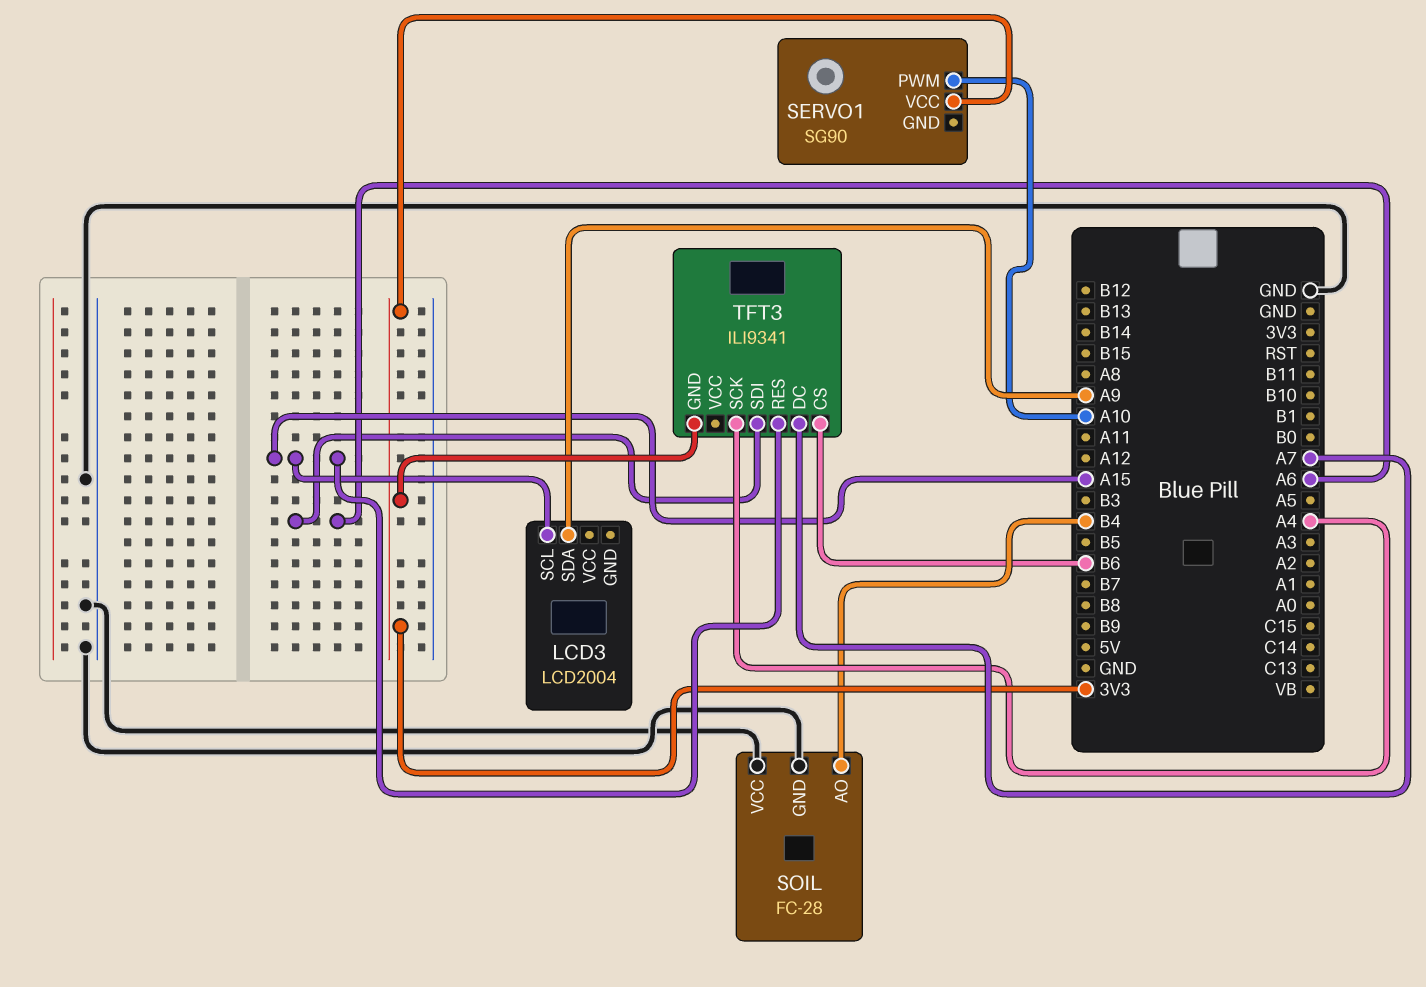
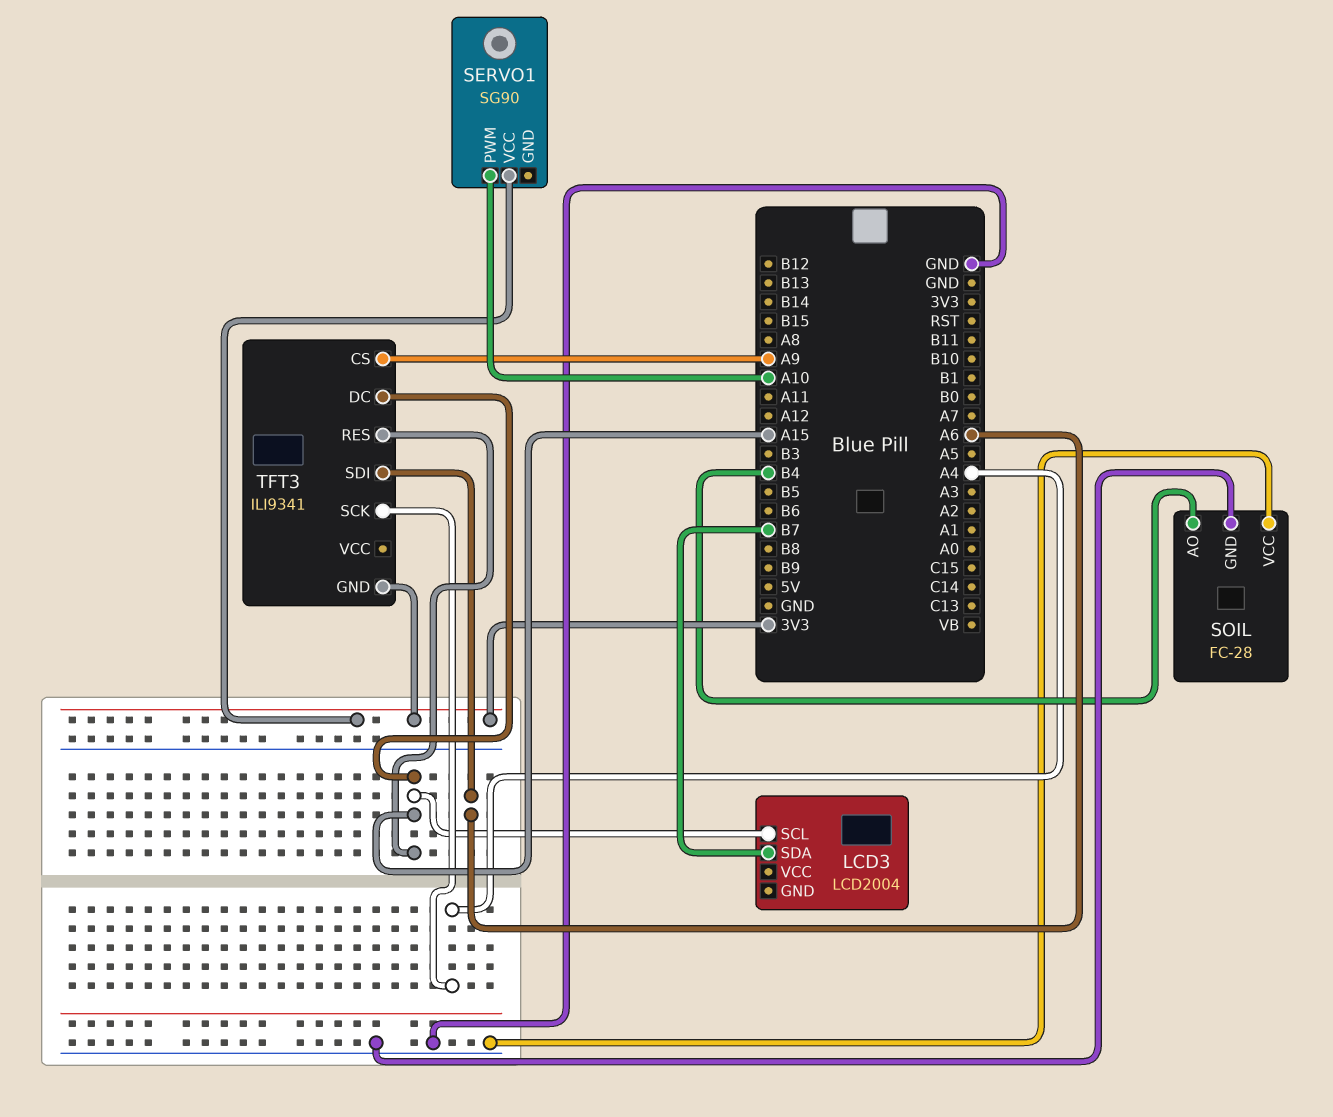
LCD3 pin SDA: A9 -> B7
TFT3 pin CS: B6 -> A9
TFT3 pin DC: A7 -> A15

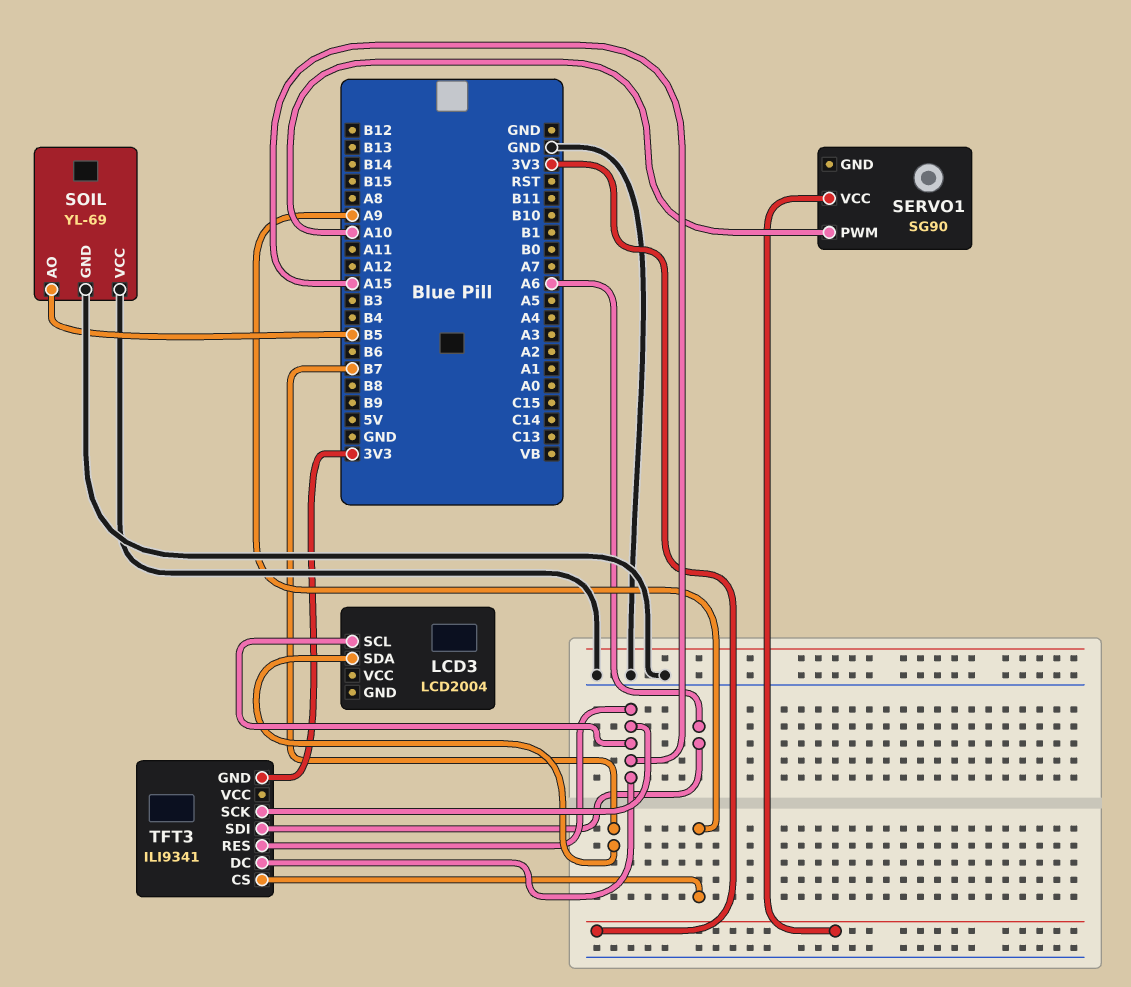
SOIL: FC-28 -> YL-69
SOIL pin AO: B4 -> B5
TFT3 pin SCK: A4 -> A15

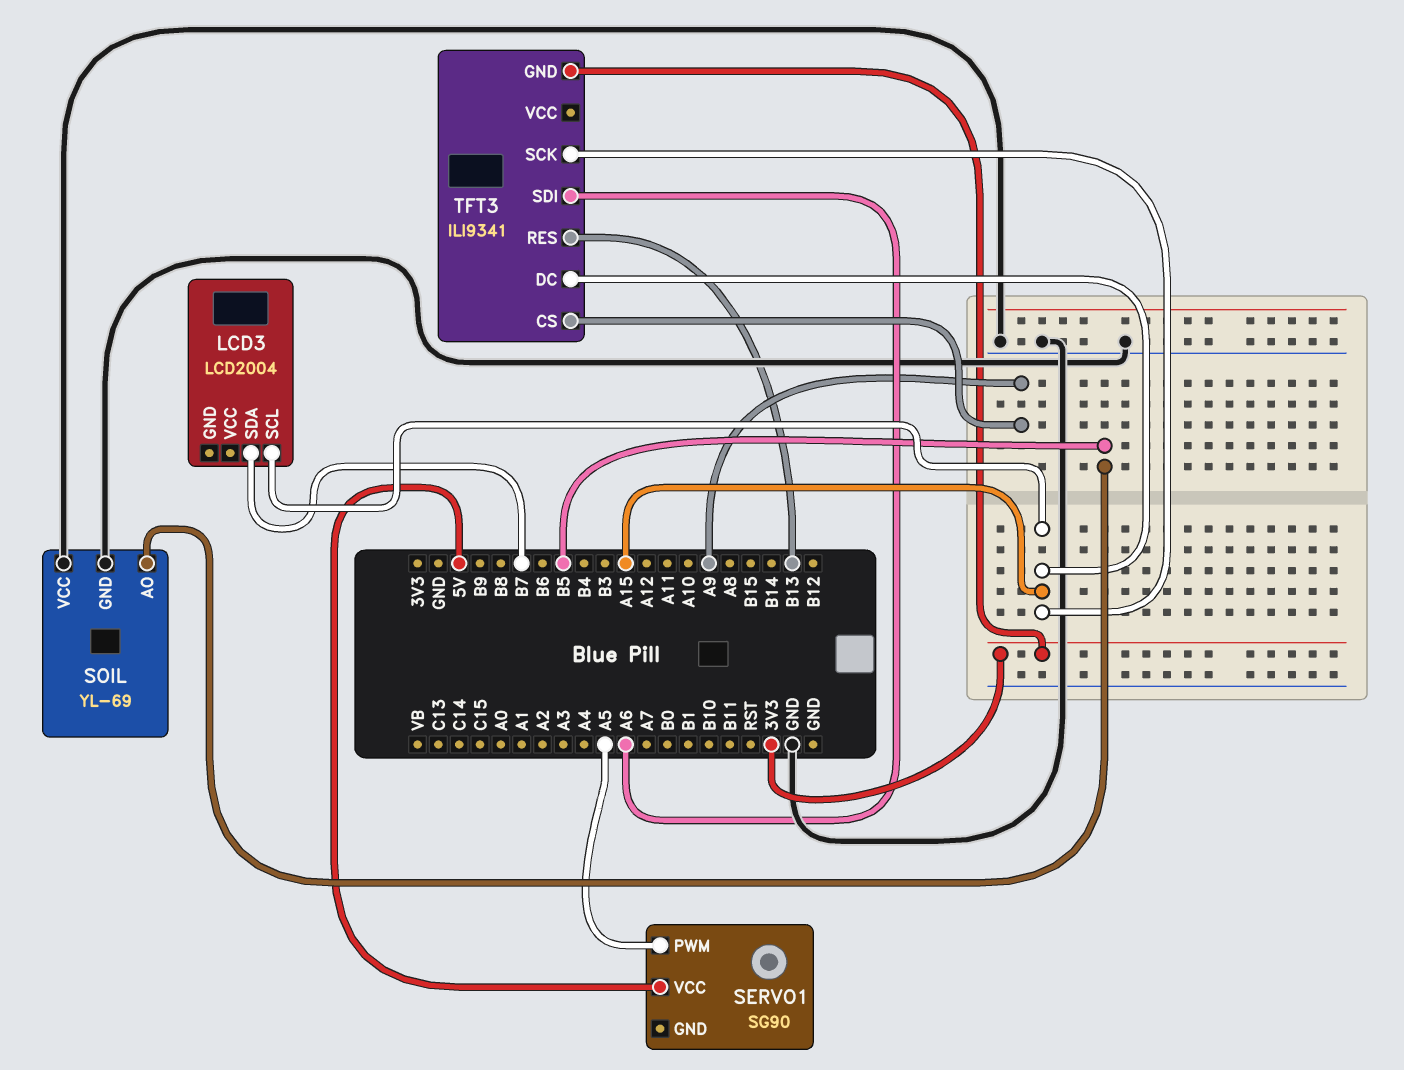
SERVO1 pin PWM: A10 -> A5
SERVO1 pin VCC: 3V3 -> 5V
TFT3 pin RES: A15 -> B13

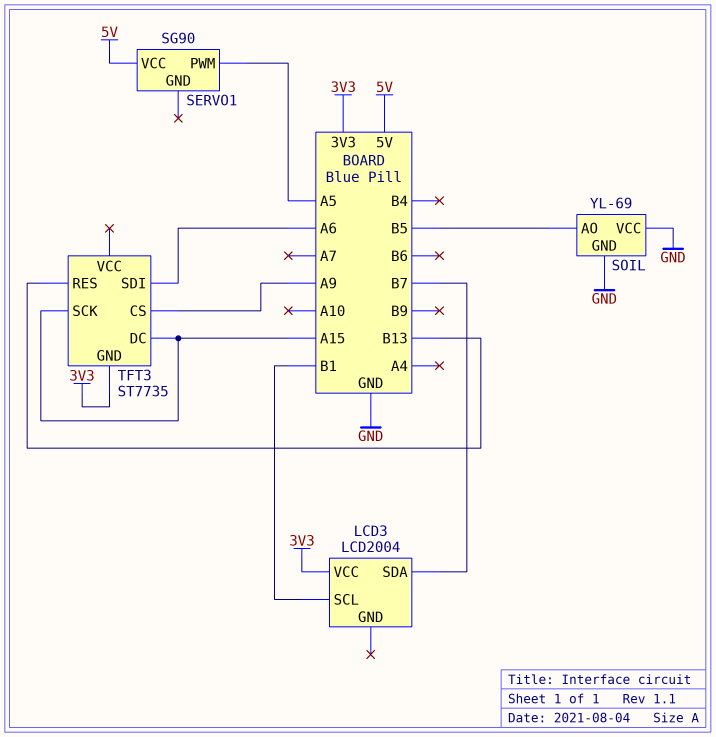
LCD3 pin SCL: A15 -> B1
LCD3 pin VCC: none -> 3V3
TFT3: ILI9341 -> ST7735

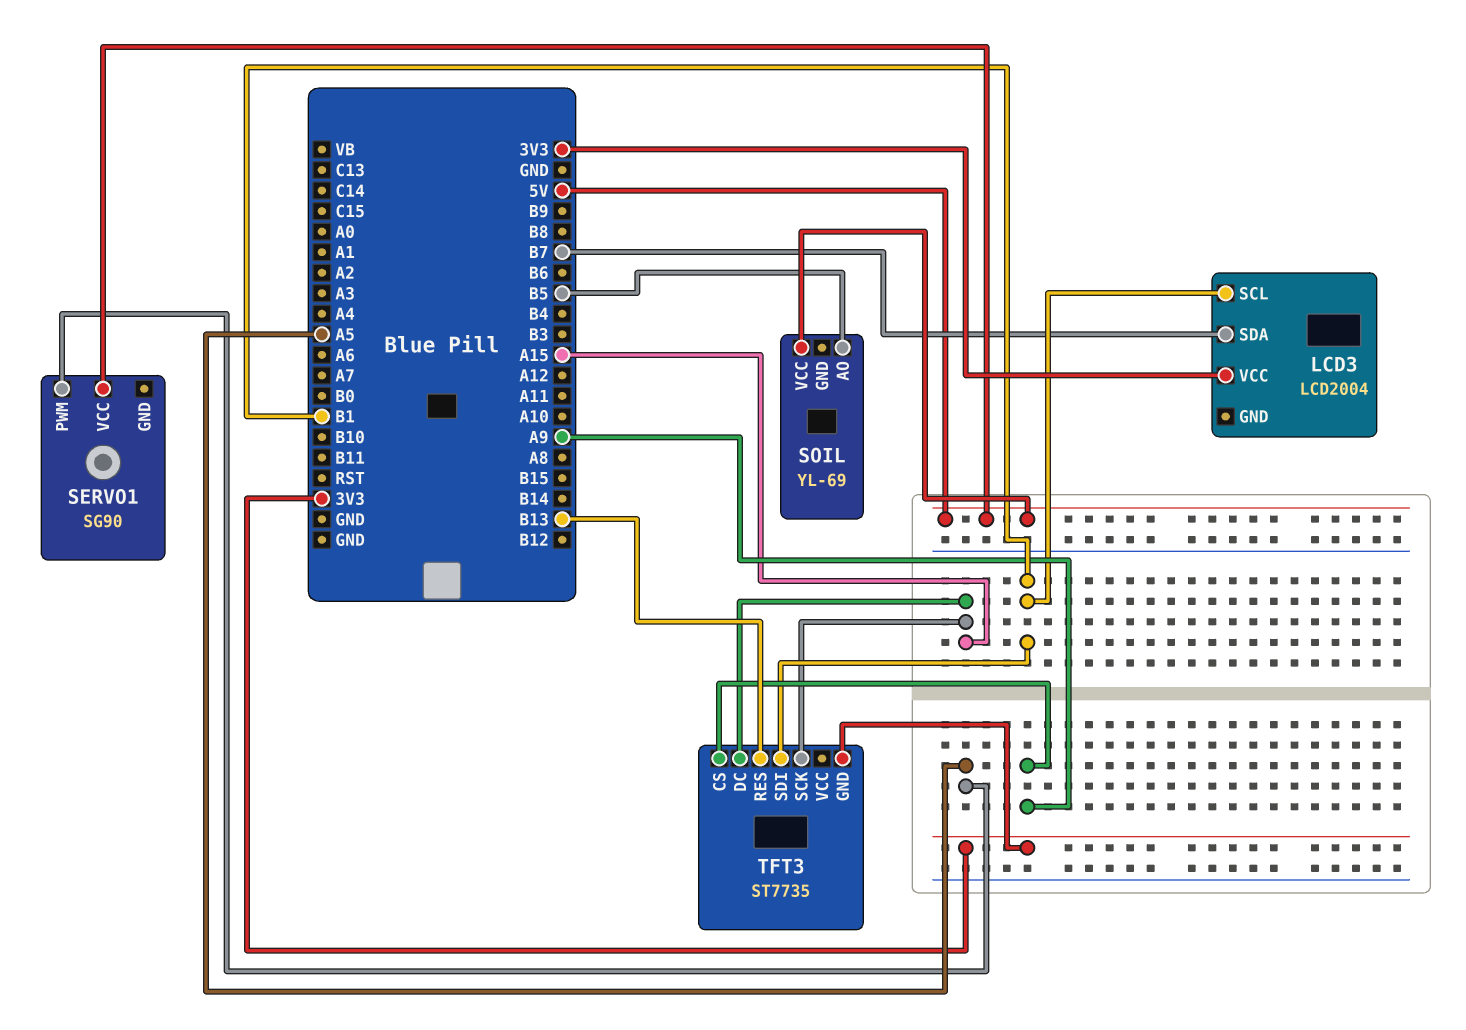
SOIL pin GND: GND -> none
SOIL pin VCC: GND -> 5V
TFT3 pin SDI: A6 -> B1

